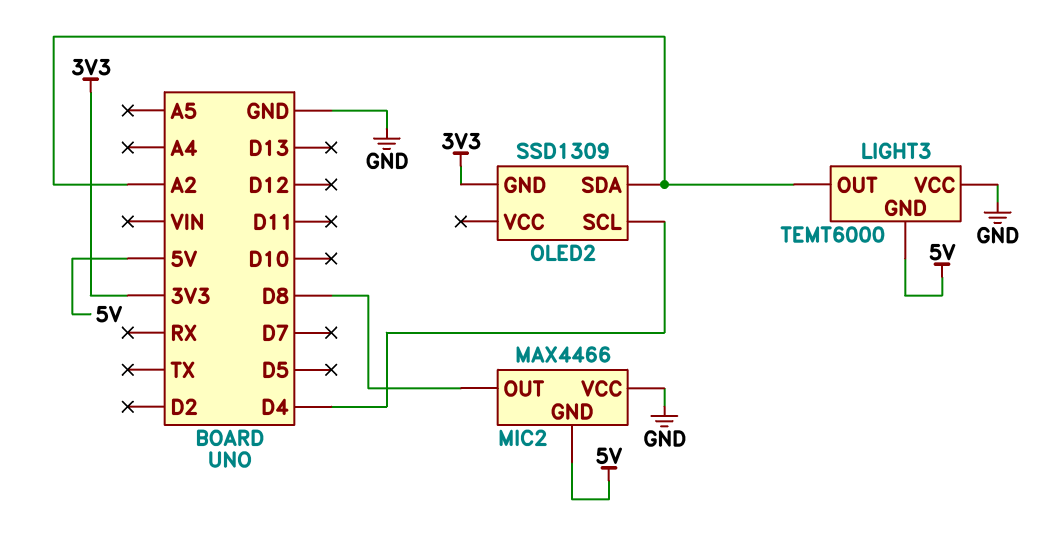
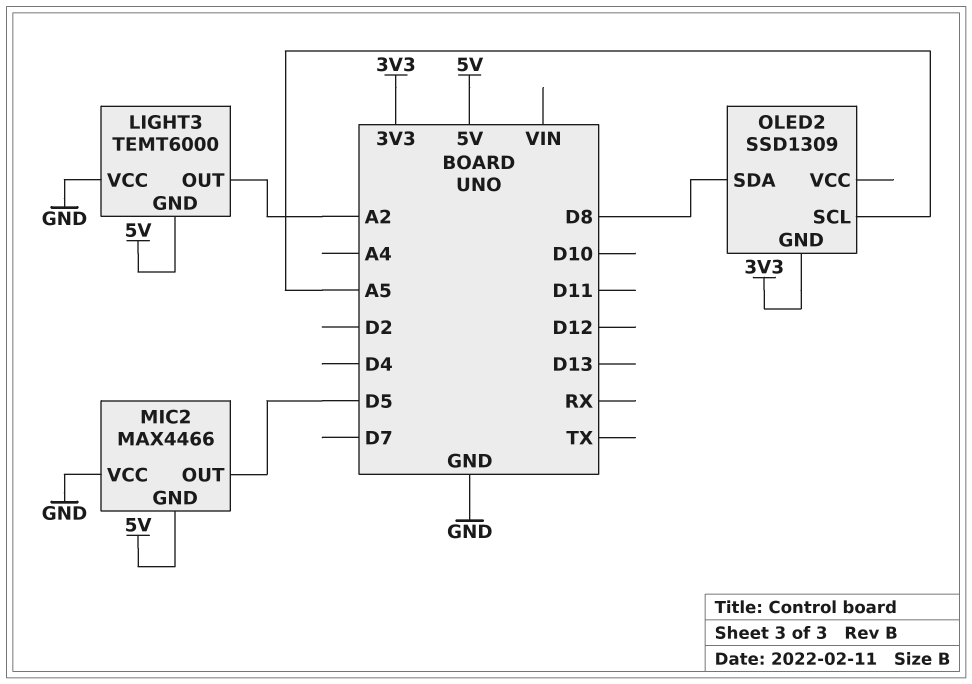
MIC2 pin OUT: D8 -> D5
OLED2 pin SCL: D4 -> A5
OLED2 pin SDA: A2 -> D8

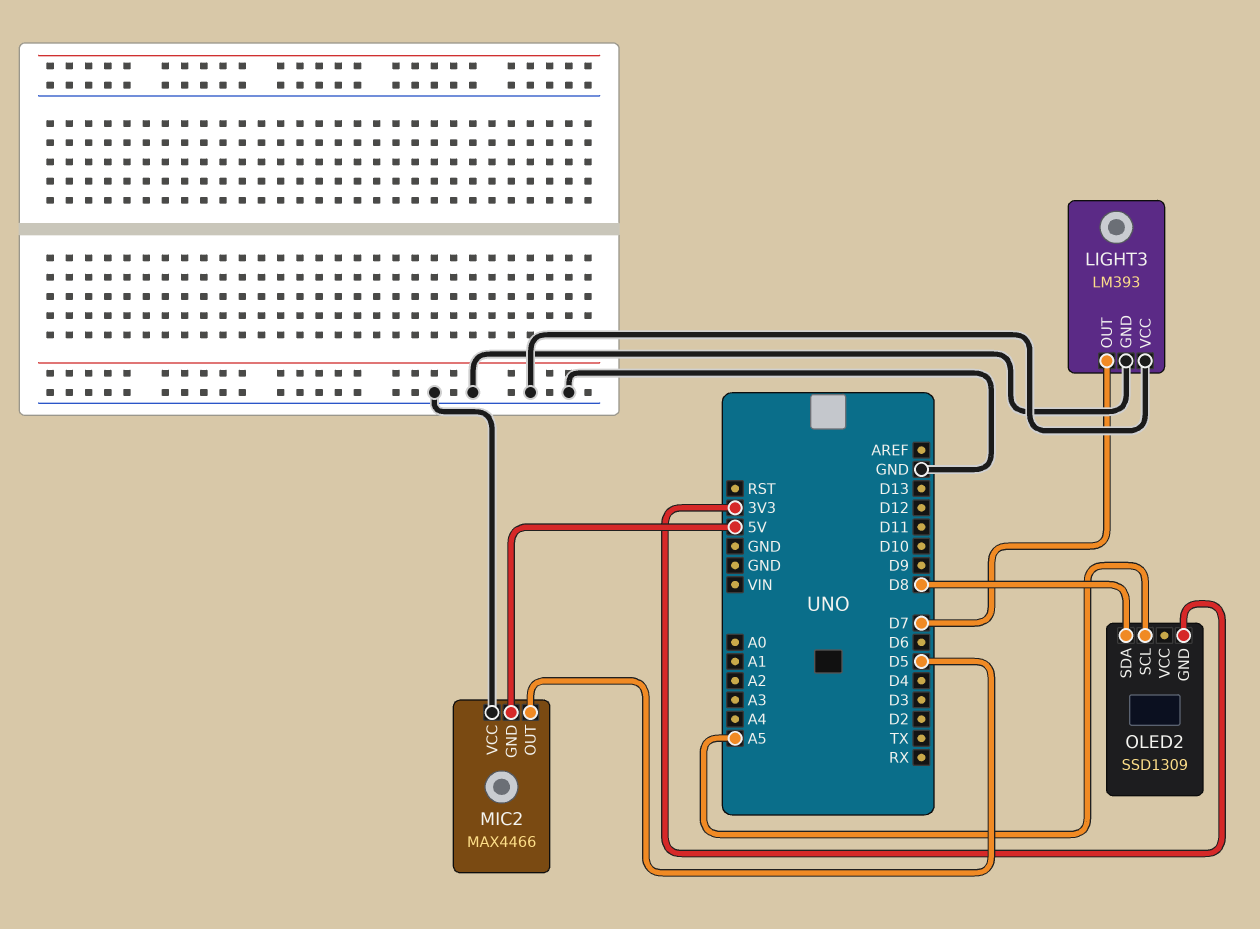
LIGHT3: TEMT6000 -> LM393
LIGHT3 pin GND: 5V -> GND
LIGHT3 pin OUT: A2 -> D7

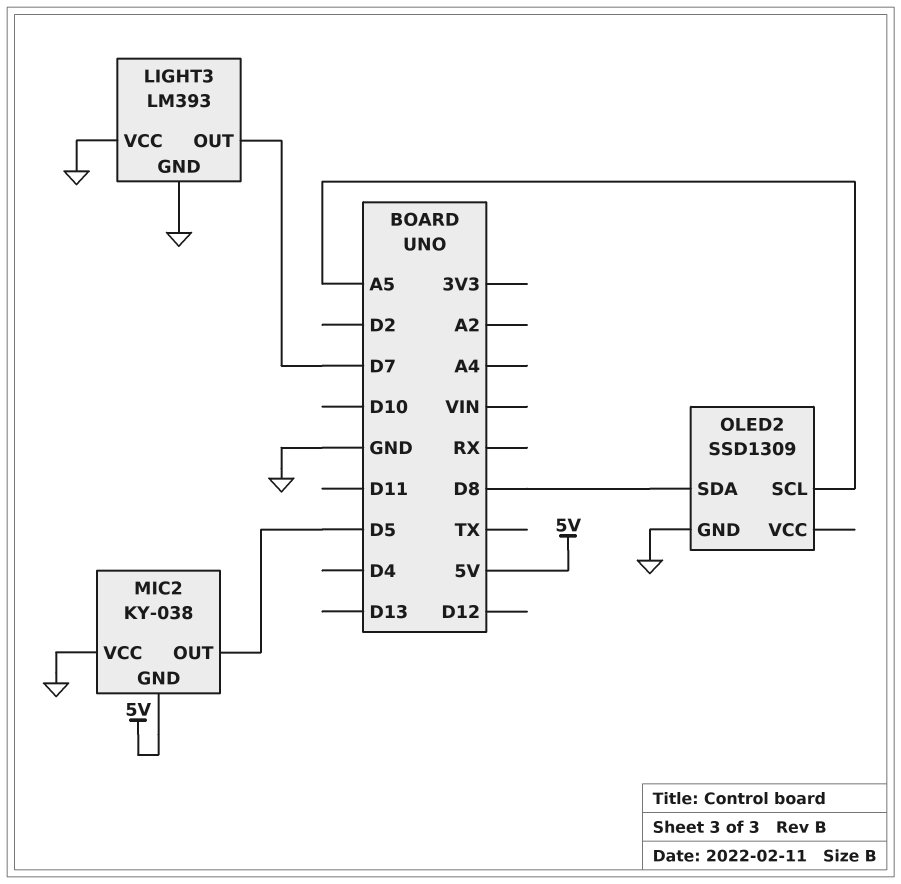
MIC2: MAX4466 -> KY-038
OLED2 pin GND: 3V3 -> GND

